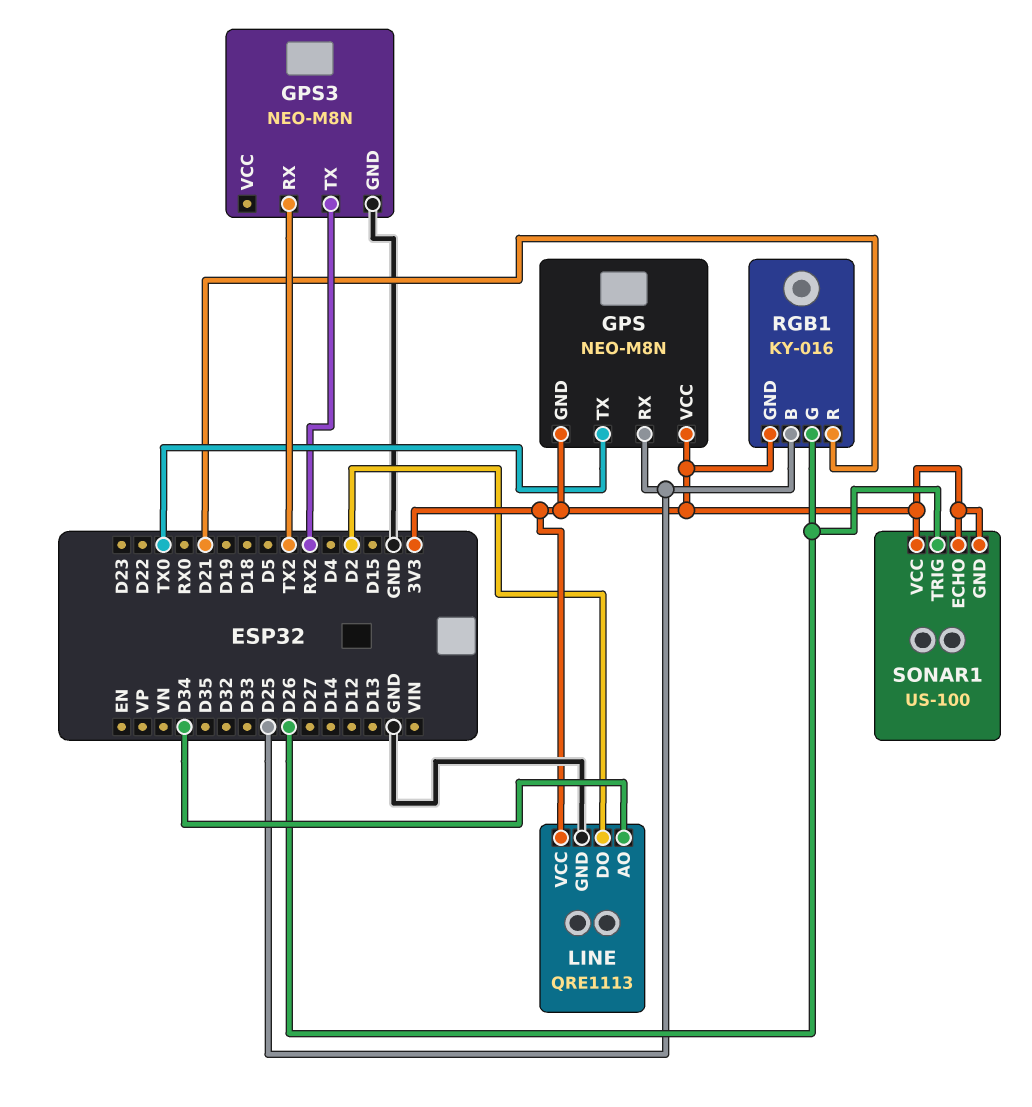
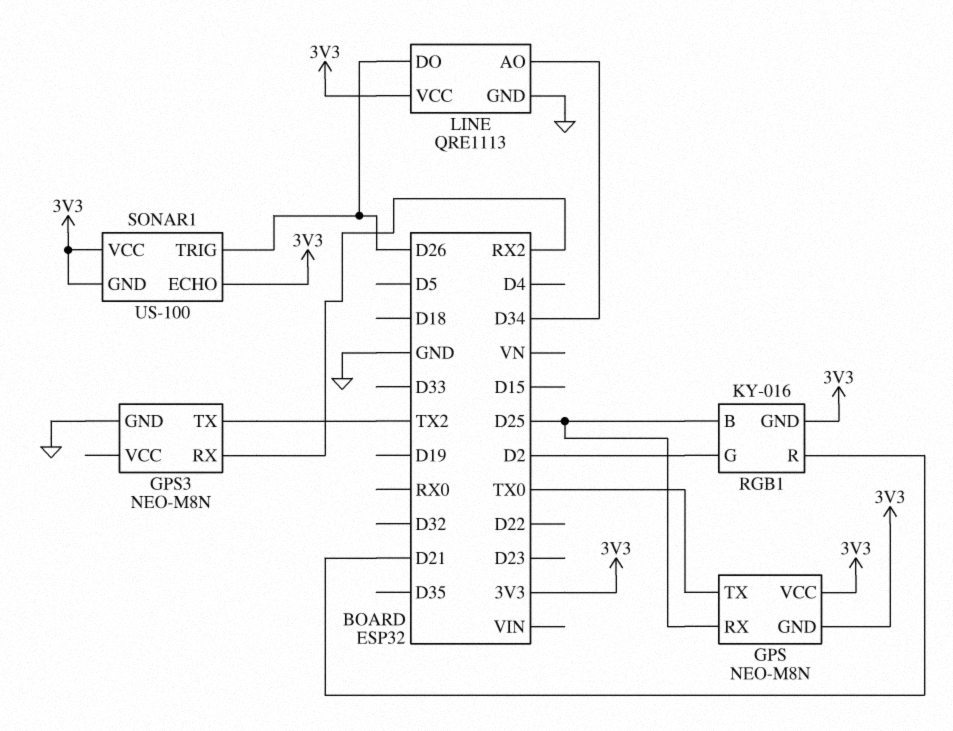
GPS3 pin RX: TX2 -> RX2
GPS3 pin TX: RX2 -> TX2
LINE pin DO: D2 -> D26
RGB1 pin G: D26 -> D2

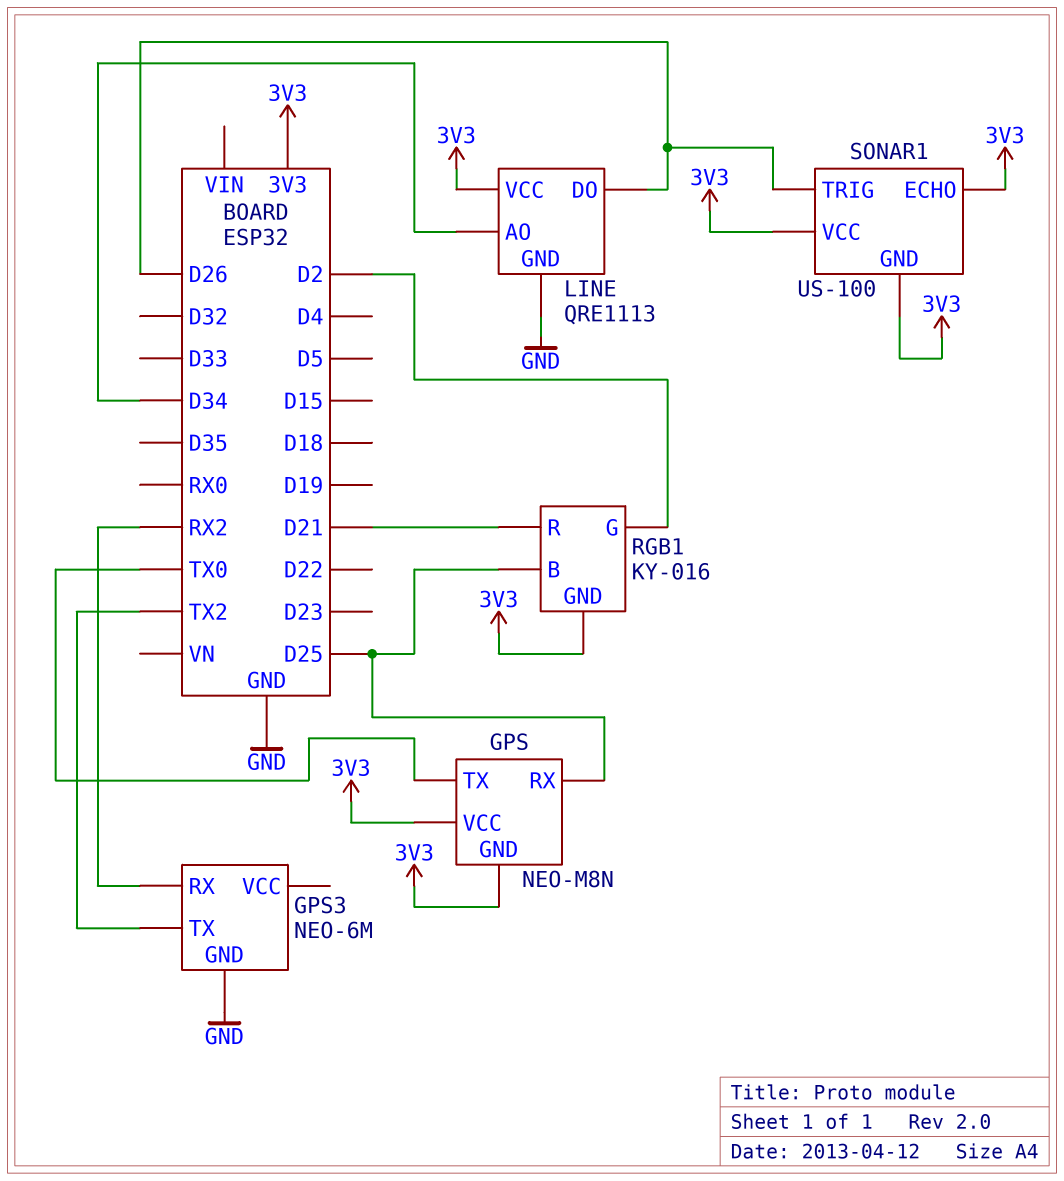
GPS3: NEO-M8N -> NEO-6M

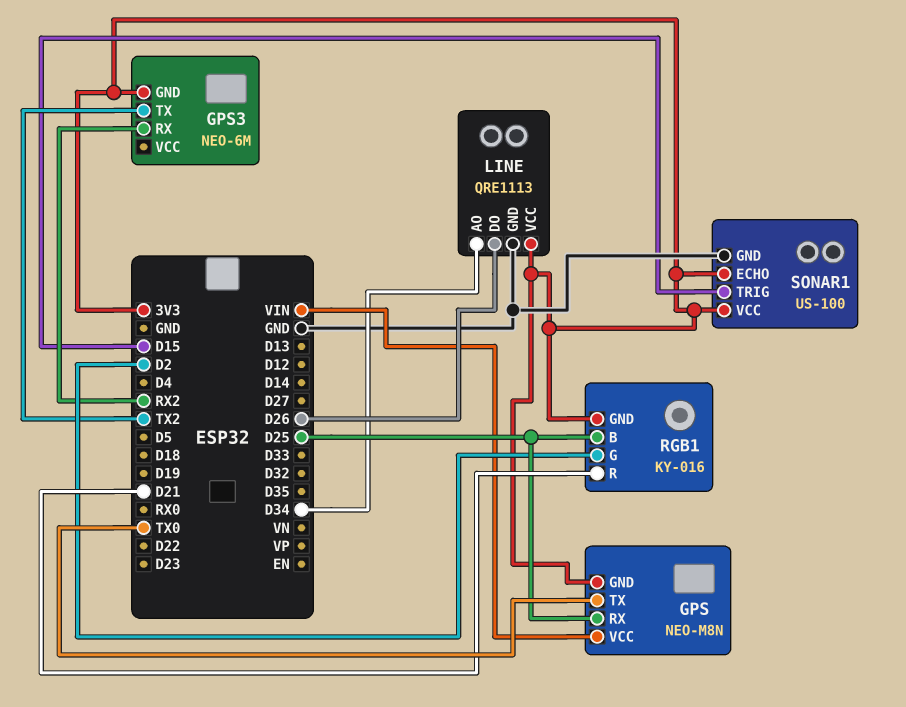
GPS pin VCC: 3V3 -> VIN
GPS3 pin GND: GND -> 3V3
SONAR1 pin GND: 3V3 -> GND
SONAR1 pin TRIG: D26 -> D15

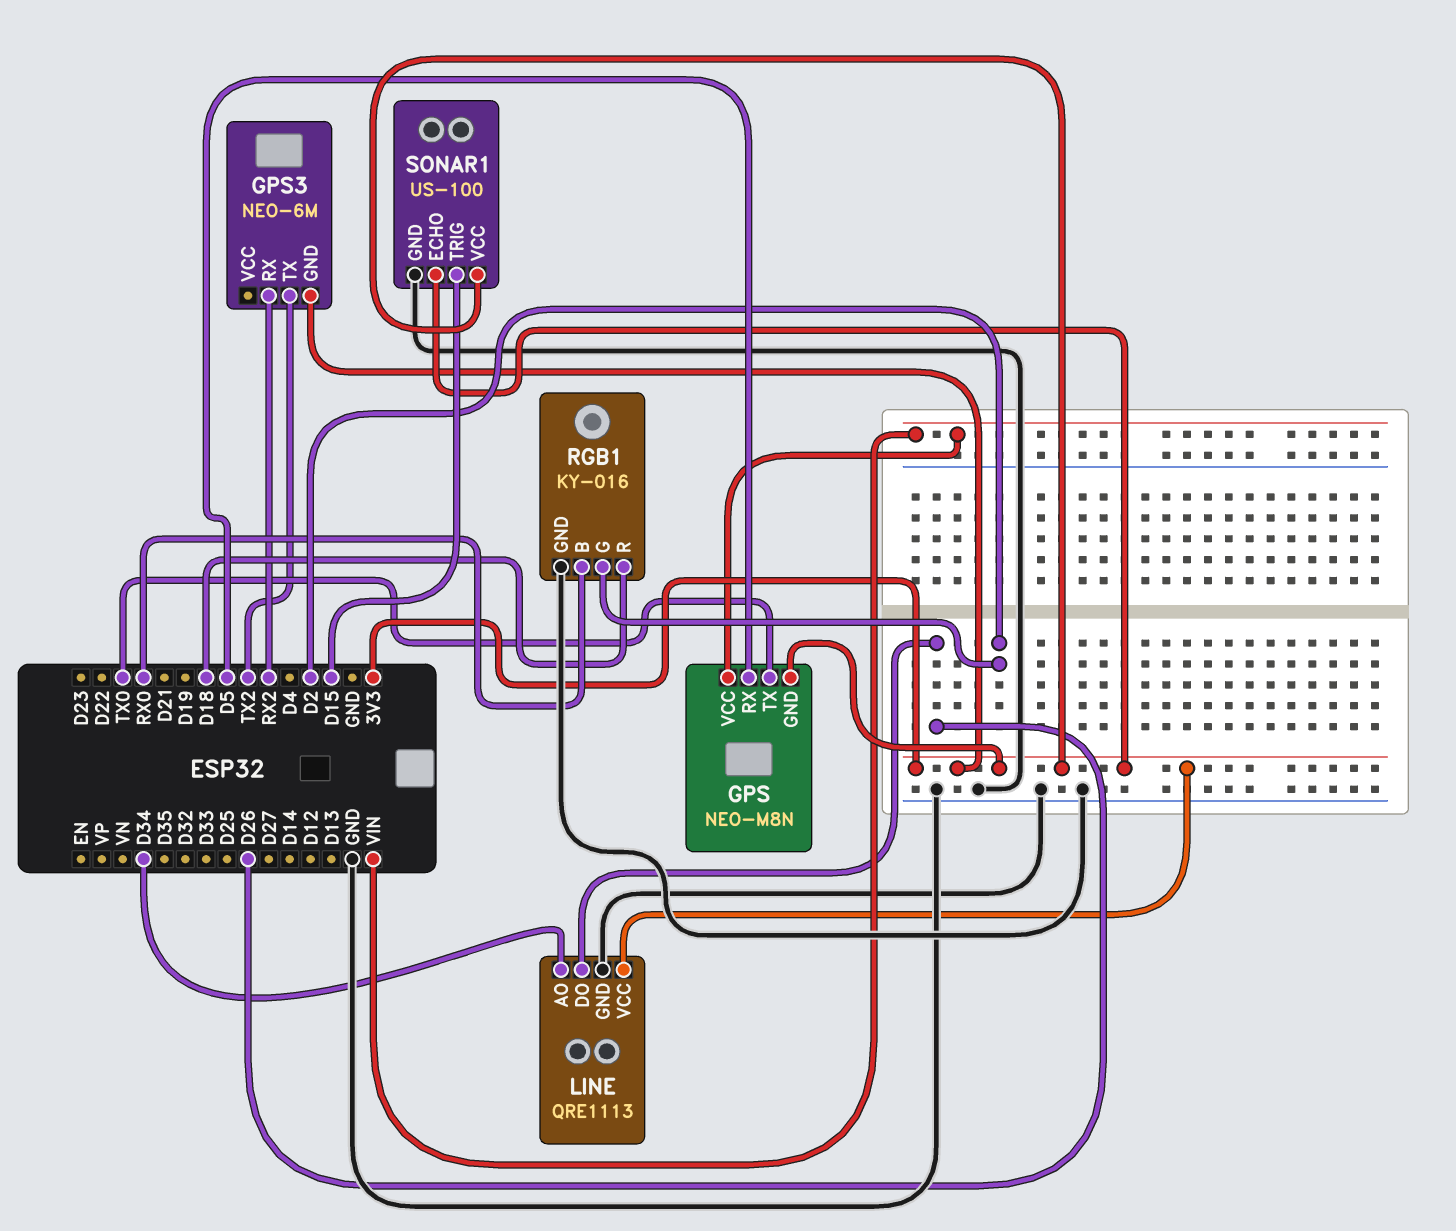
GPS pin RX: D25 -> D5
RGB1 pin B: D25 -> RX0
RGB1 pin GND: 3V3 -> GND
RGB1 pin R: D21 -> D18

